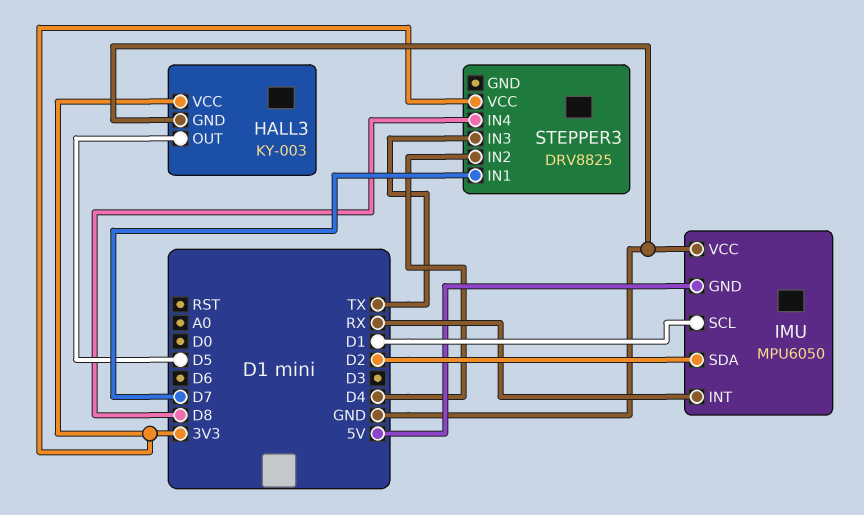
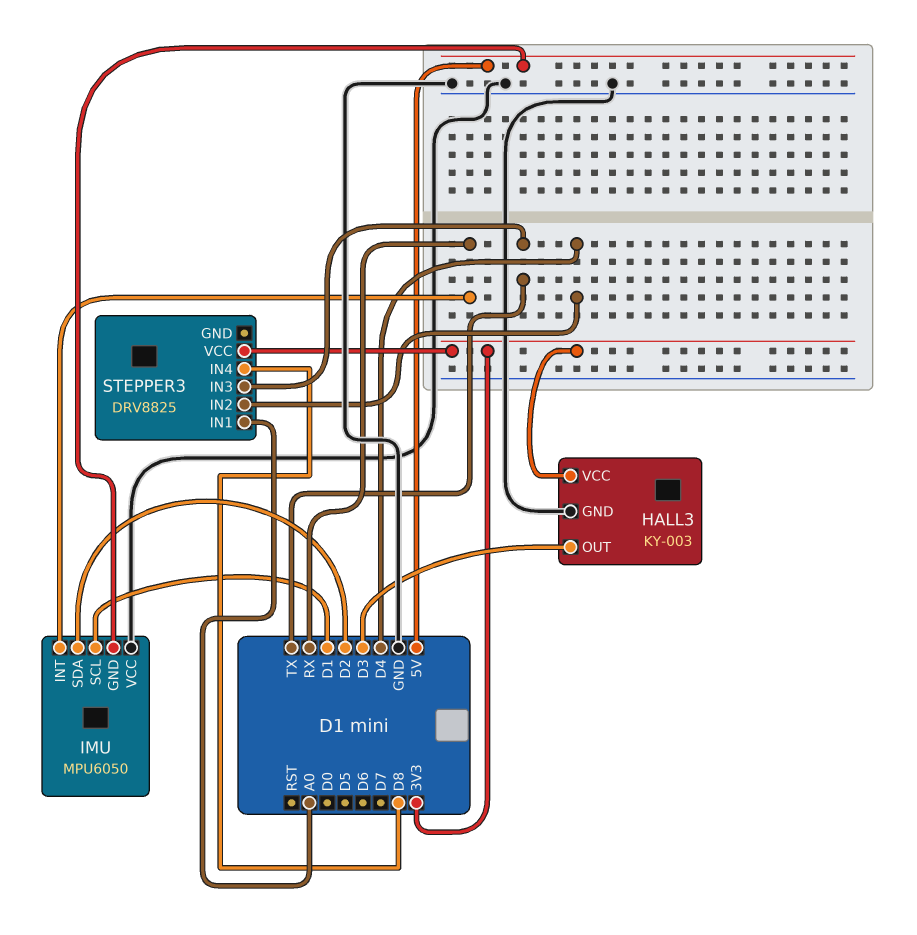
HALL3 pin OUT: D5 -> D3
STEPPER3 pin IN1: D7 -> A0

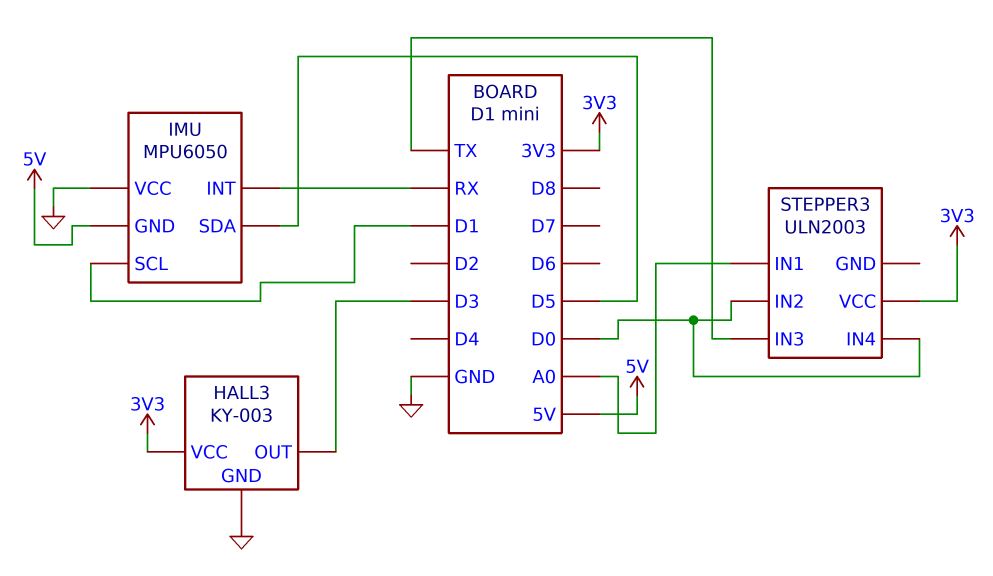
IMU pin SDA: D2 -> D5
STEPPER3: DRV8825 -> ULN2003
STEPPER3 pin IN2: D4 -> D0
STEPPER3 pin IN4: D8 -> D0

